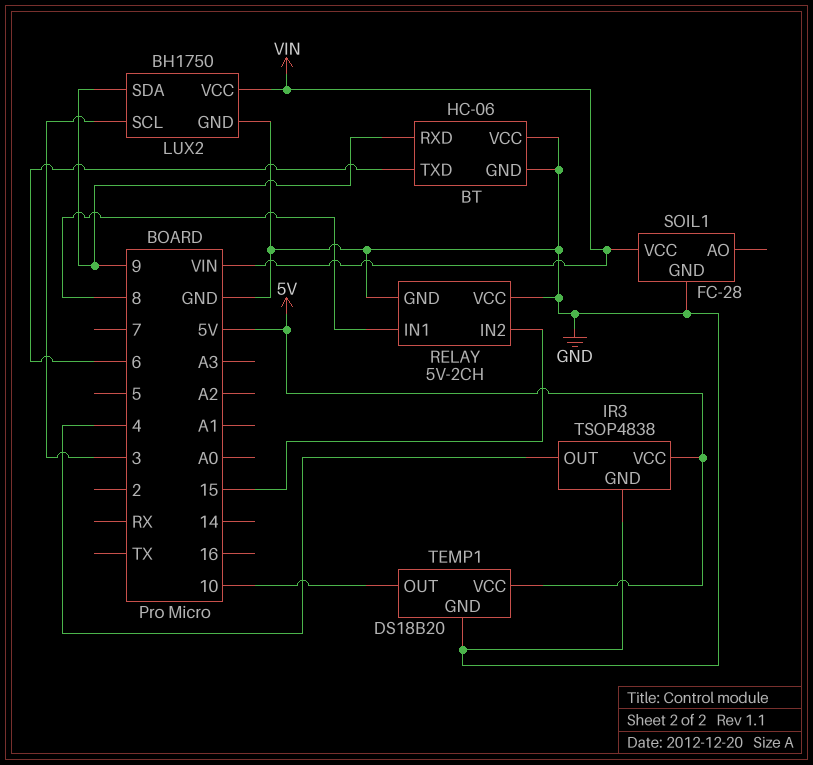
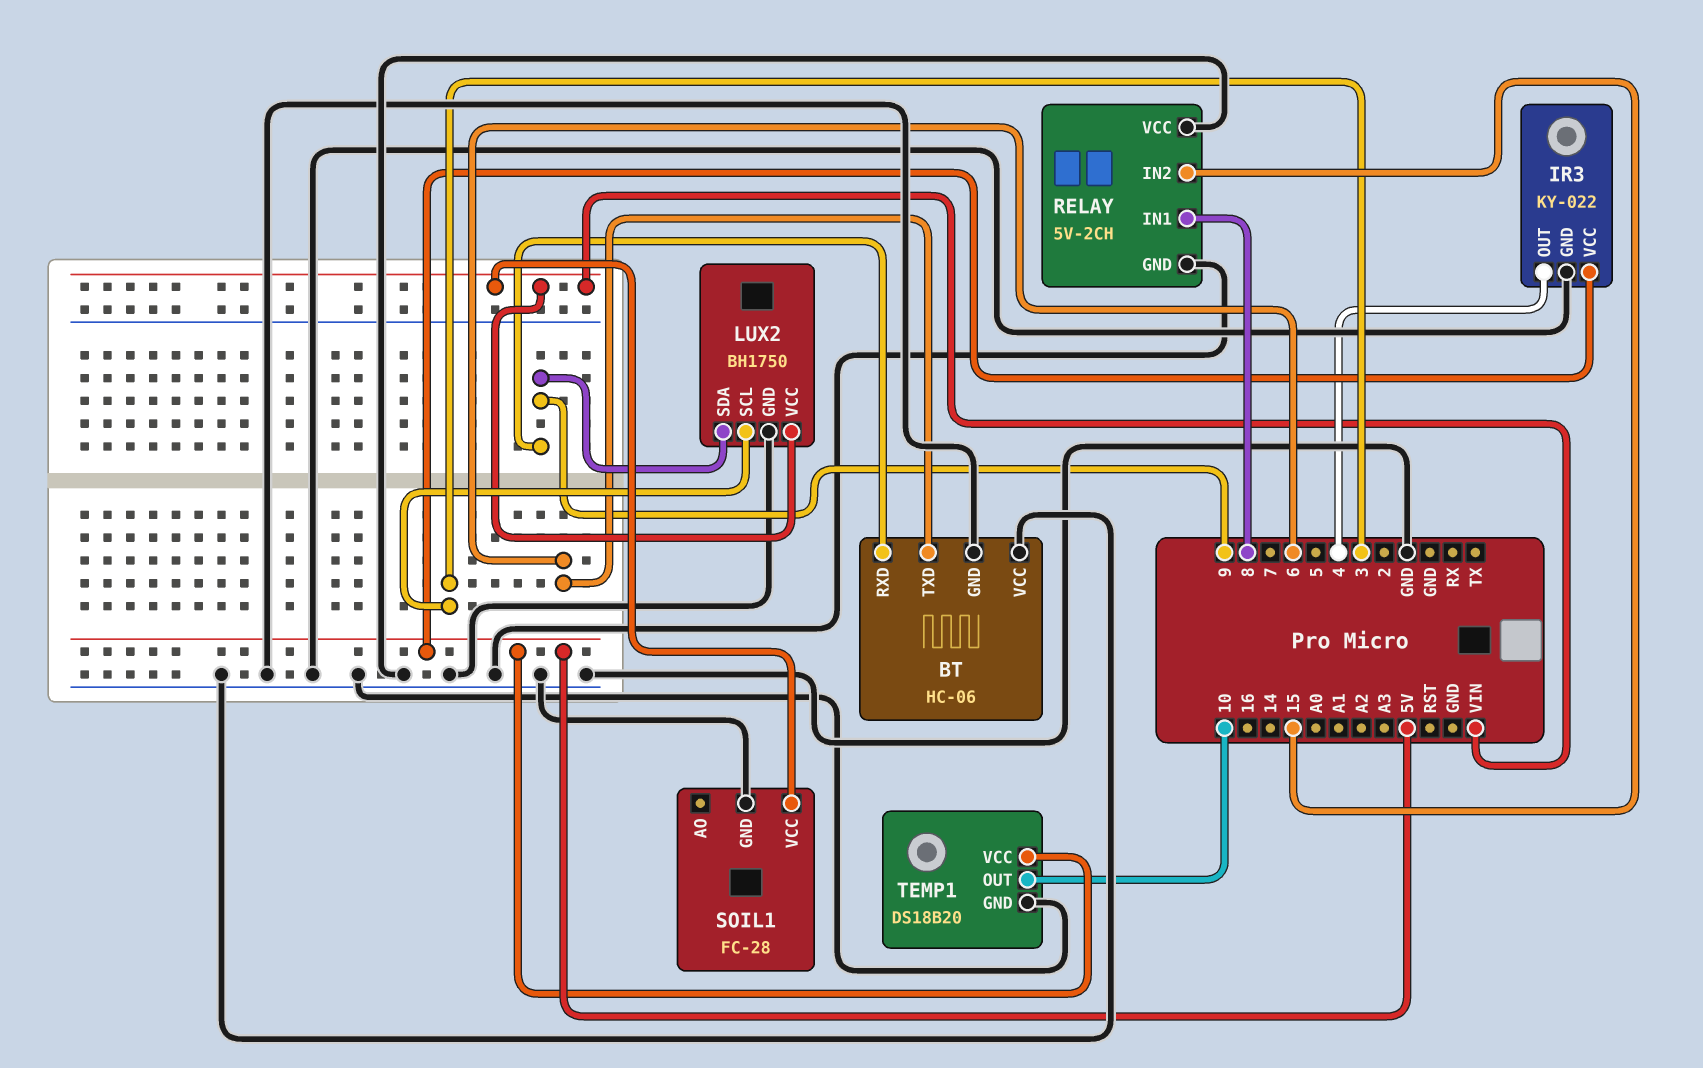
IR3: TSOP4838 -> KY-022

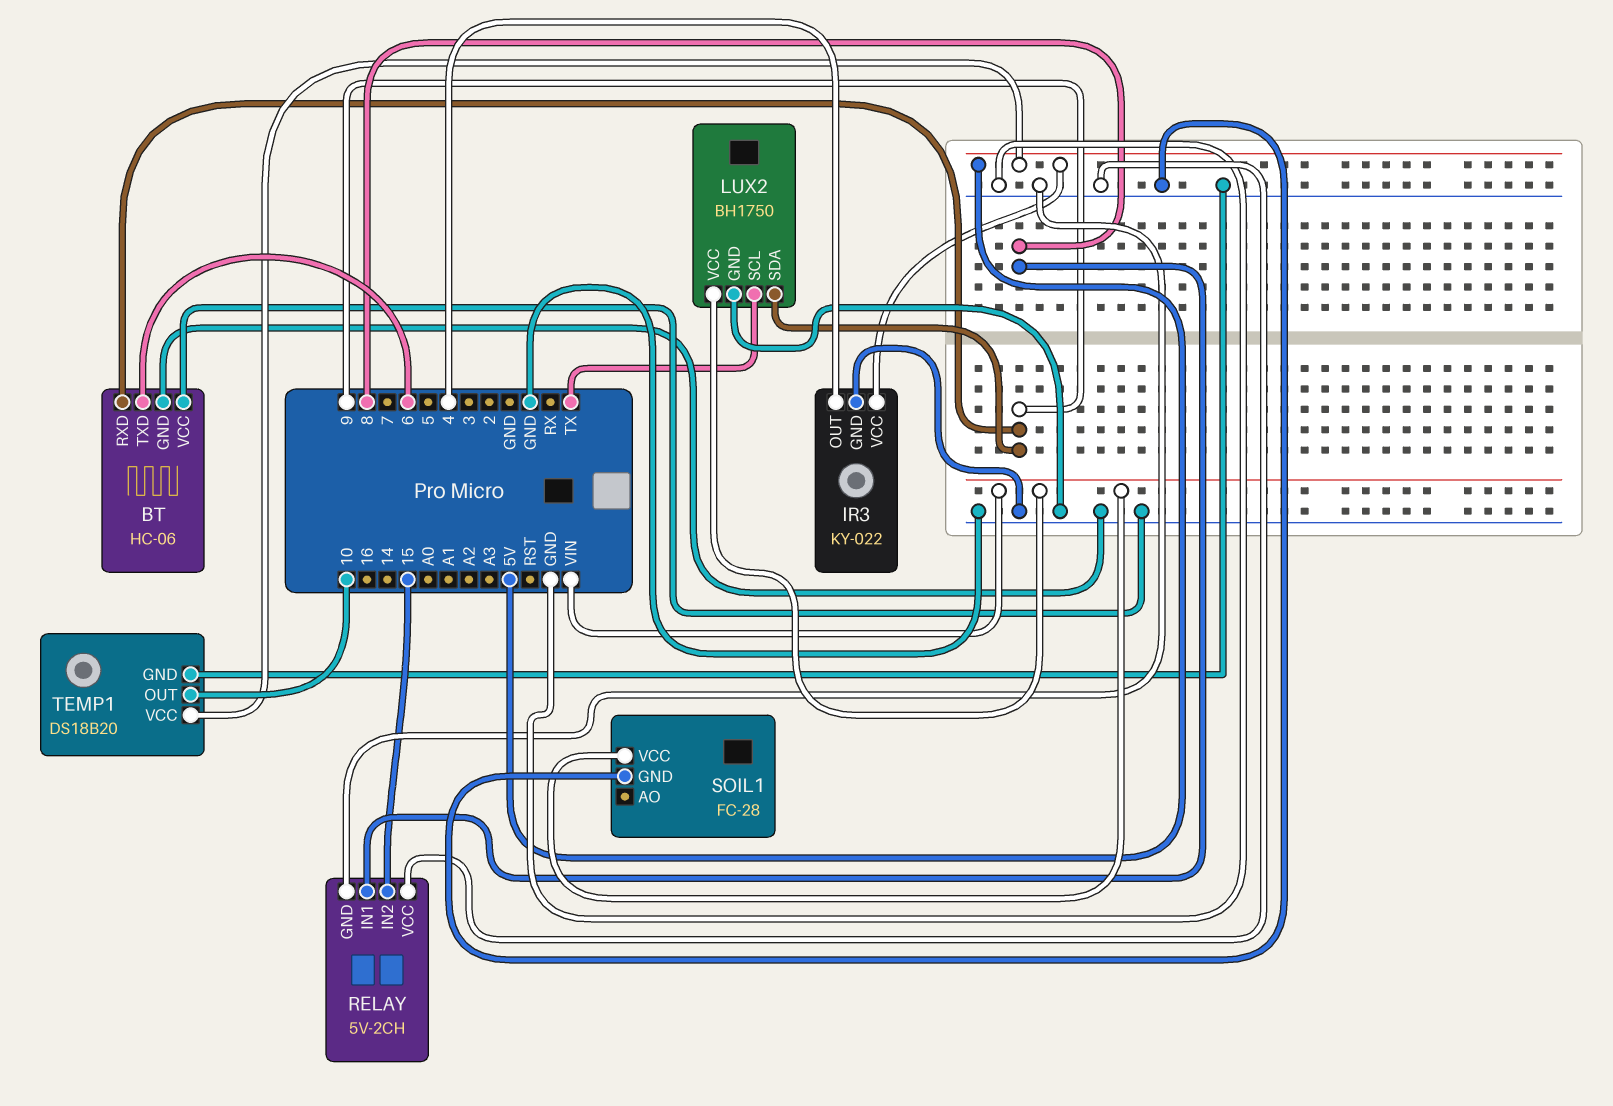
LUX2 pin SCL: 3 -> TX

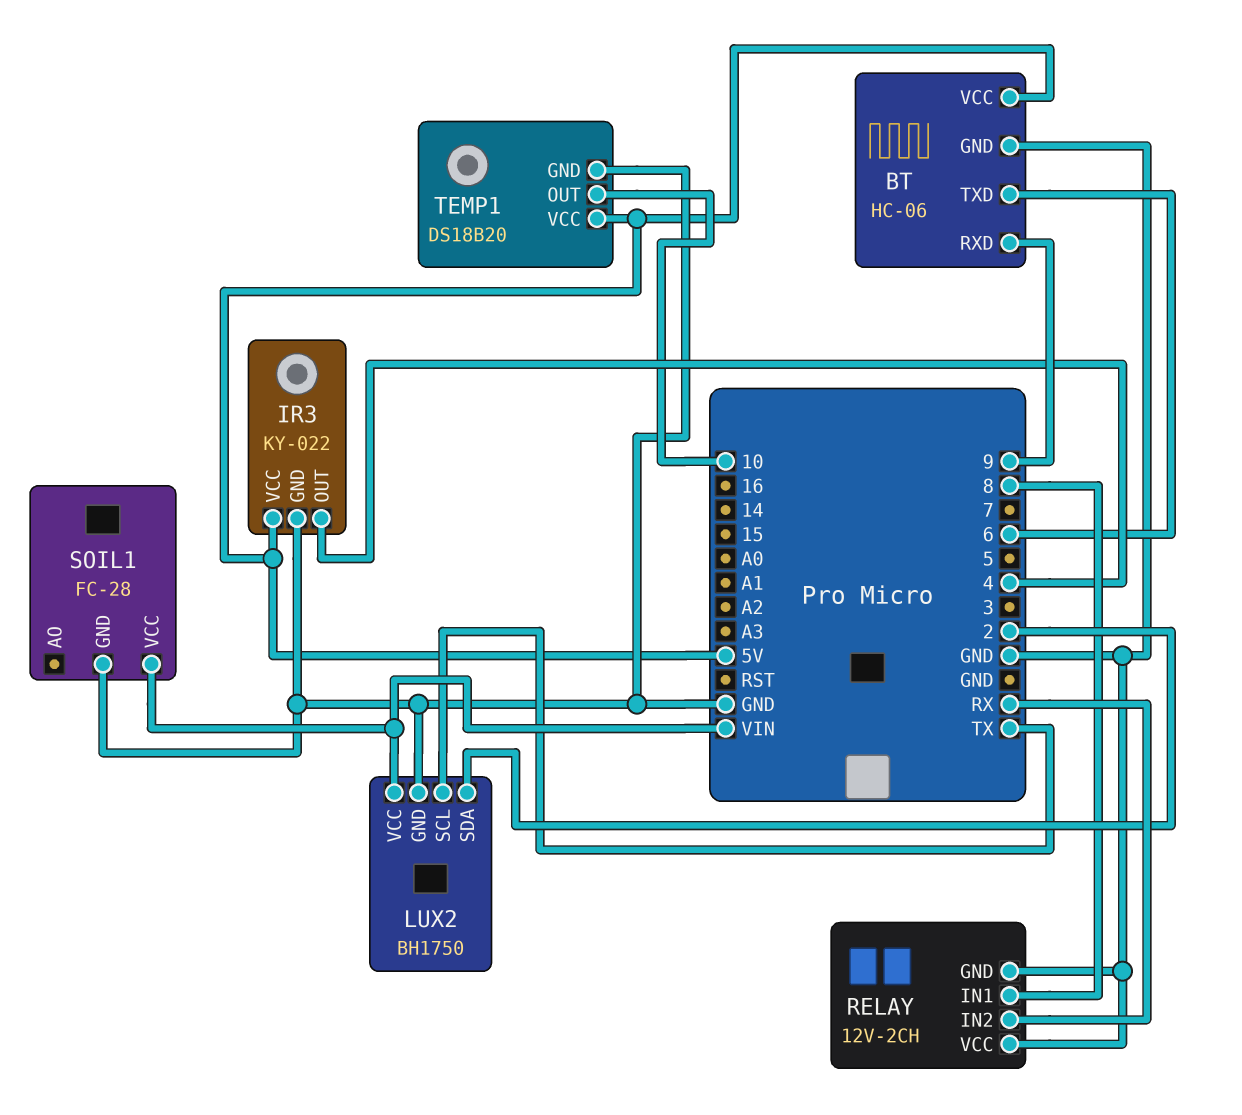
BT pin VCC: GND -> 5V
LUX2 pin SDA: 9 -> 2
RELAY: 5V-2CH -> 12V-2CH
RELAY pin IN2: 15 -> RX

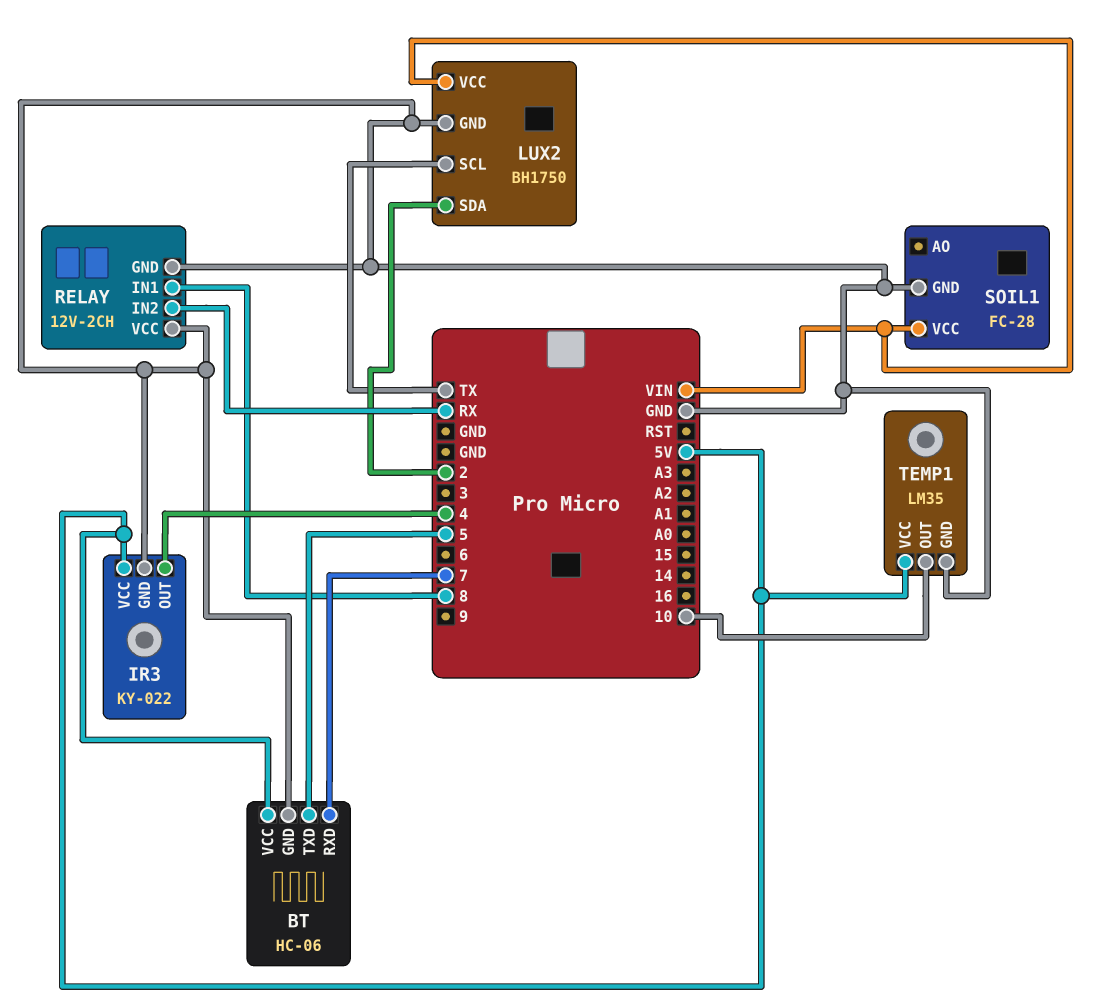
BT pin RXD: 9 -> 7
BT pin TXD: 6 -> 5
TEMP1: DS18B20 -> LM35

